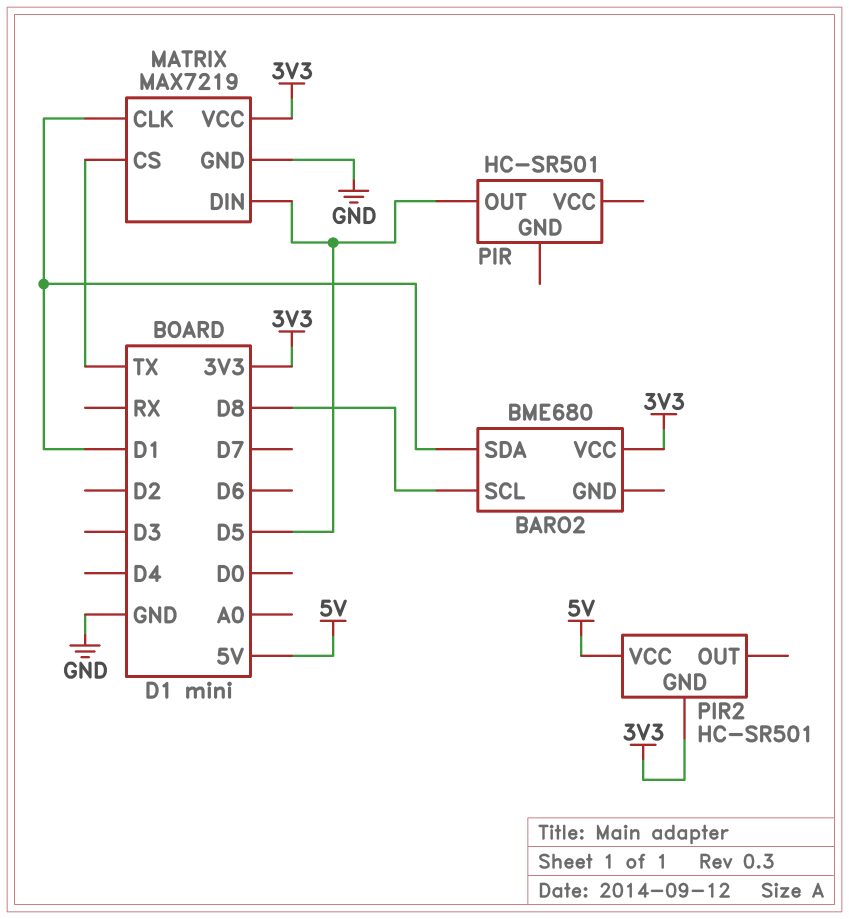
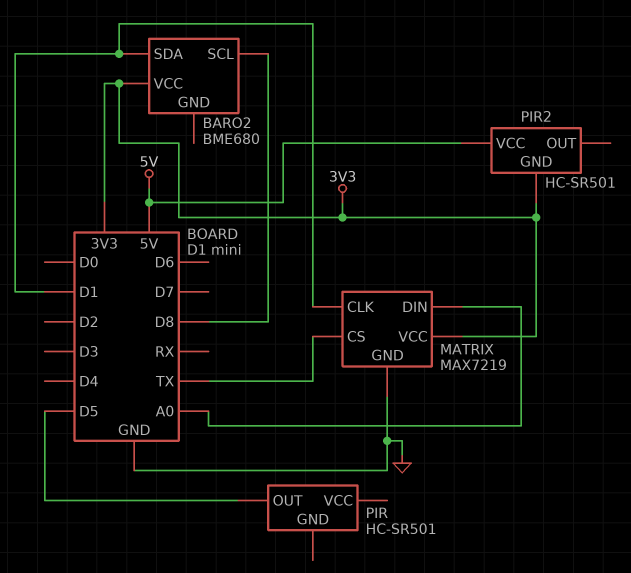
MATRIX pin DIN: D5 -> A0

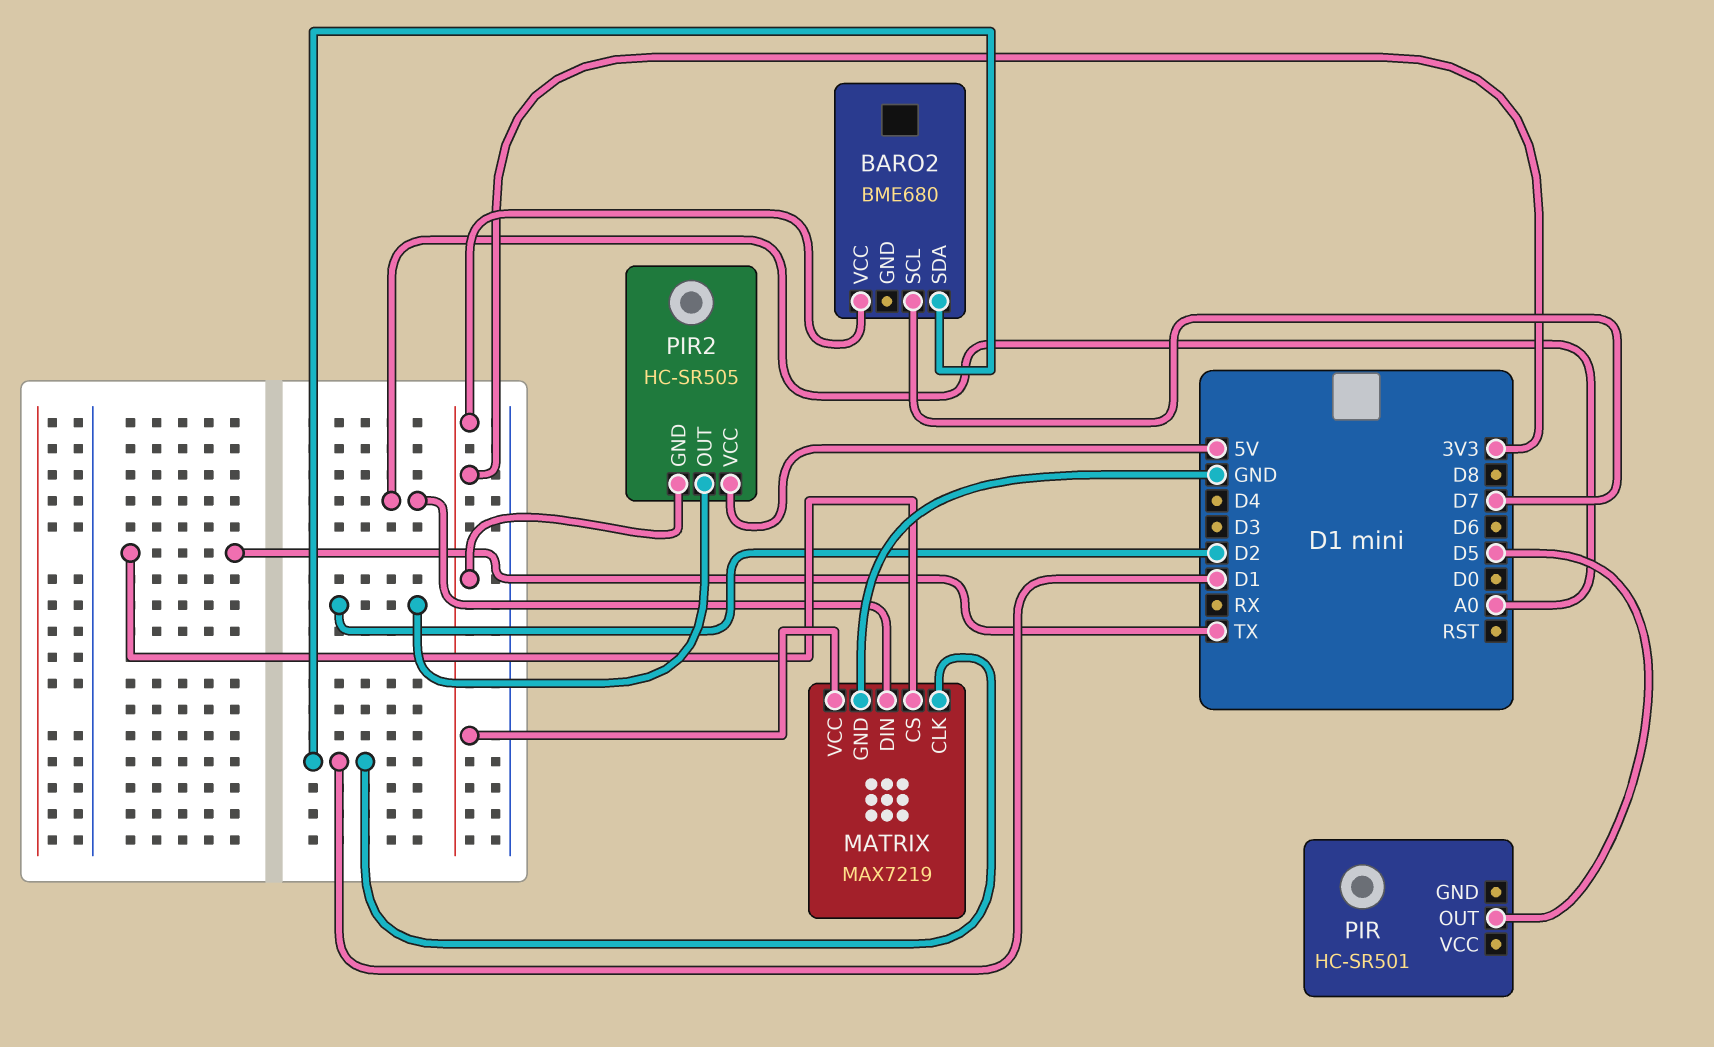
BARO2 pin SCL: D8 -> D7
PIR2: HC-SR501 -> HC-SR505
PIR2 pin OUT: none -> D2

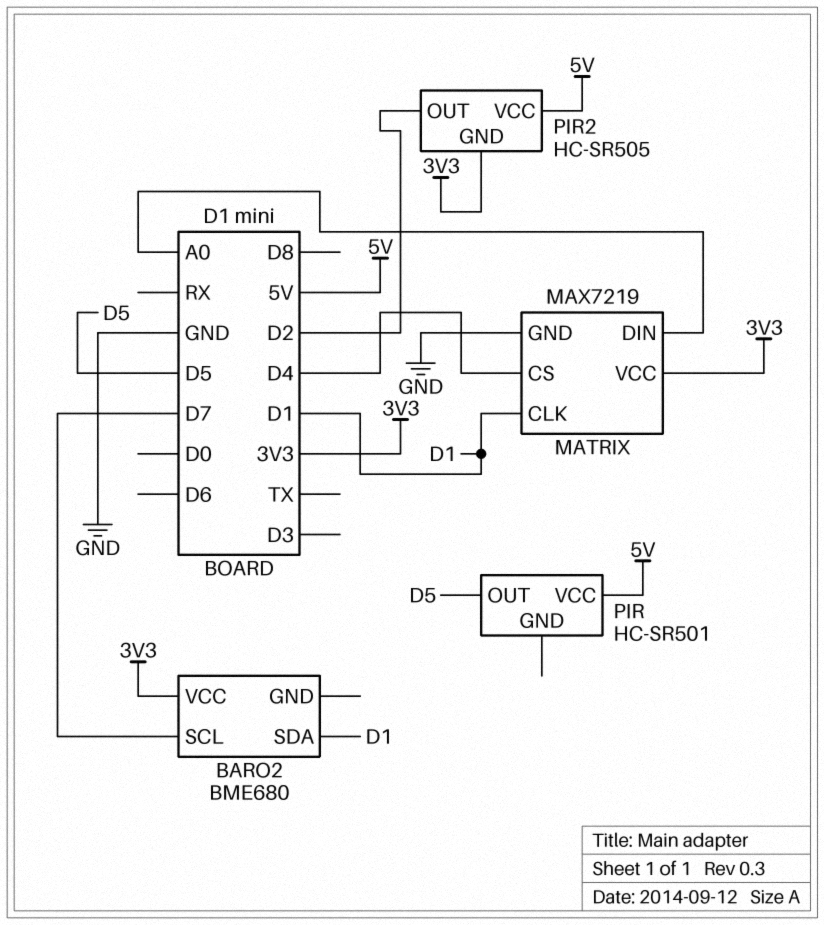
MATRIX pin CS: TX -> D4
PIR pin VCC: none -> 5V

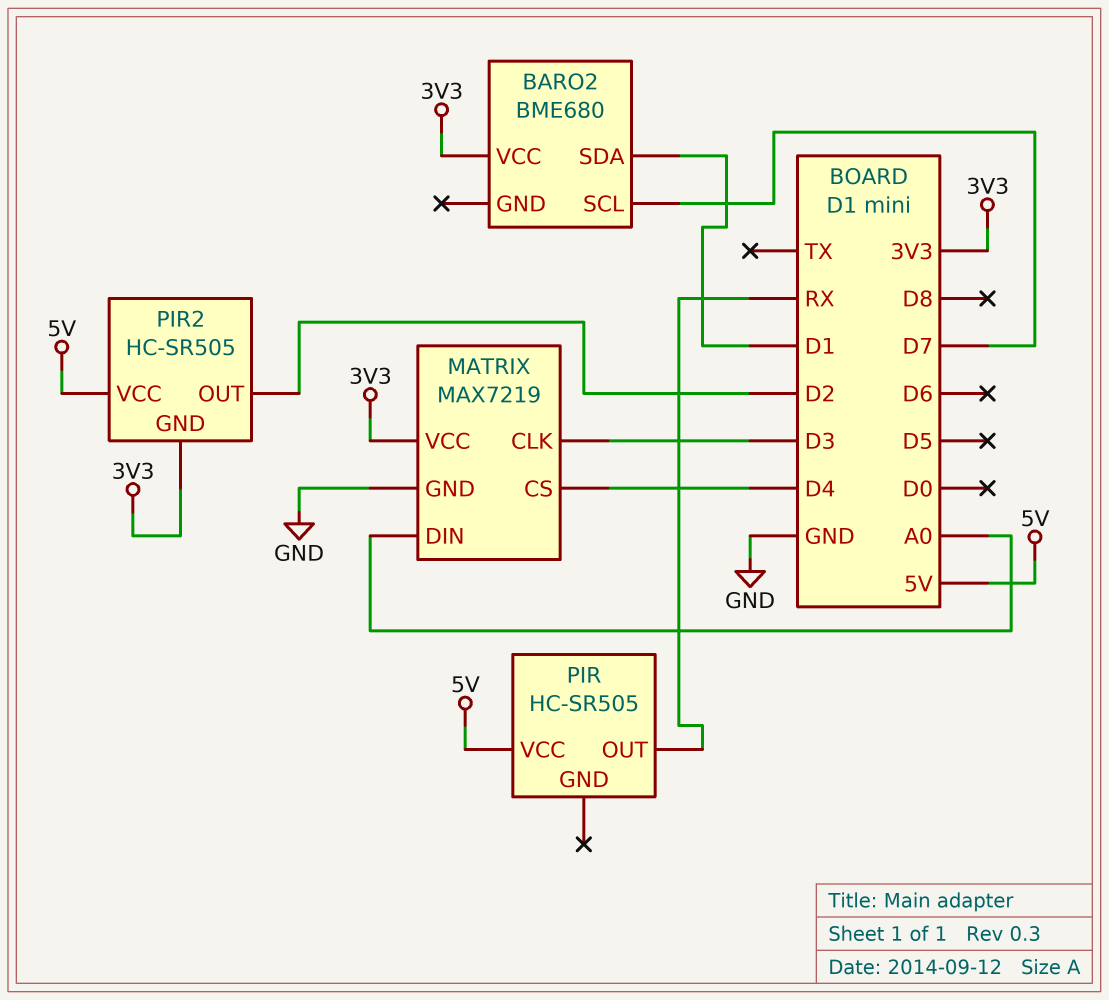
MATRIX pin CLK: D1 -> D3
PIR: HC-SR501 -> HC-SR505
PIR pin OUT: D5 -> RX

